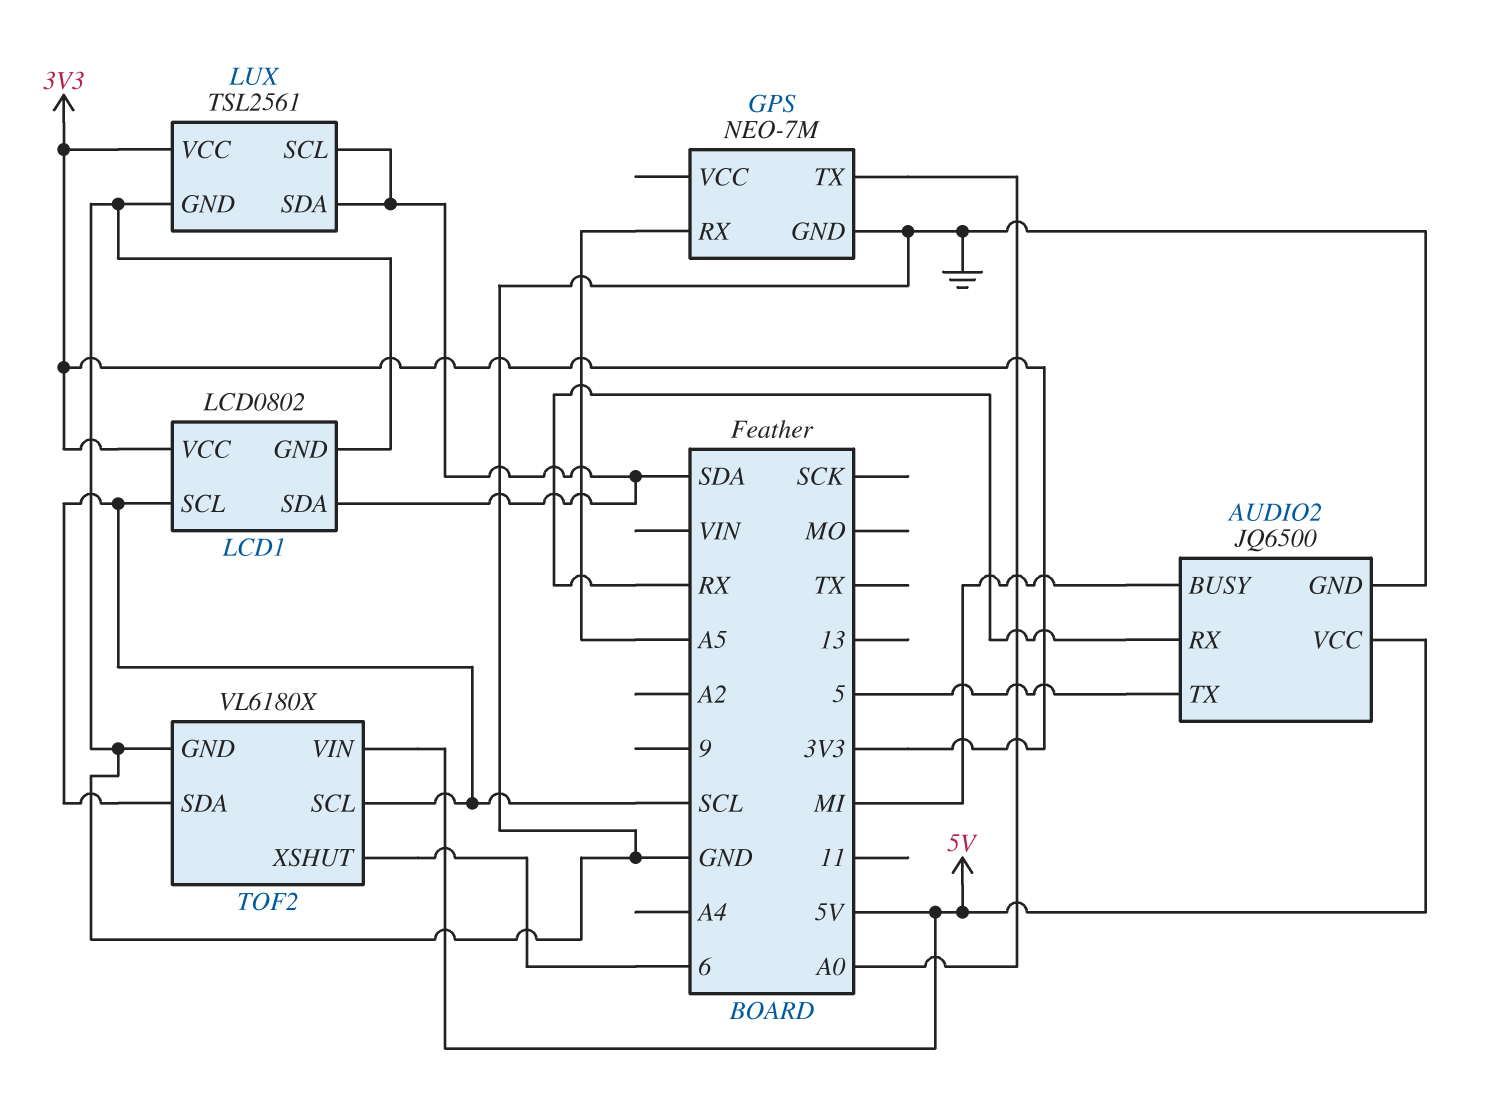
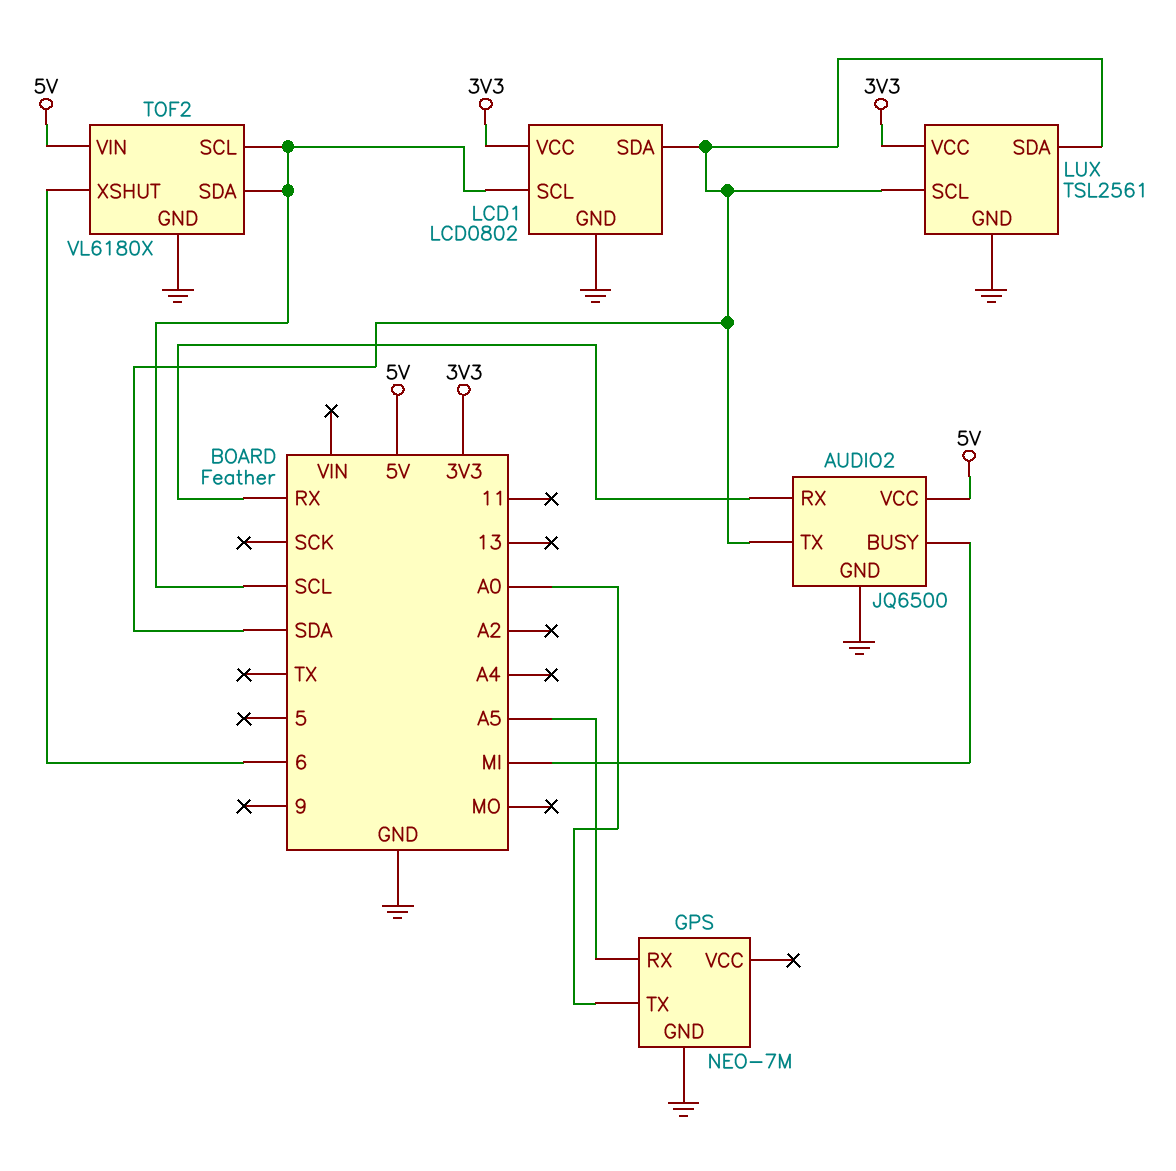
AUDIO2 pin TX: 5 -> SDA

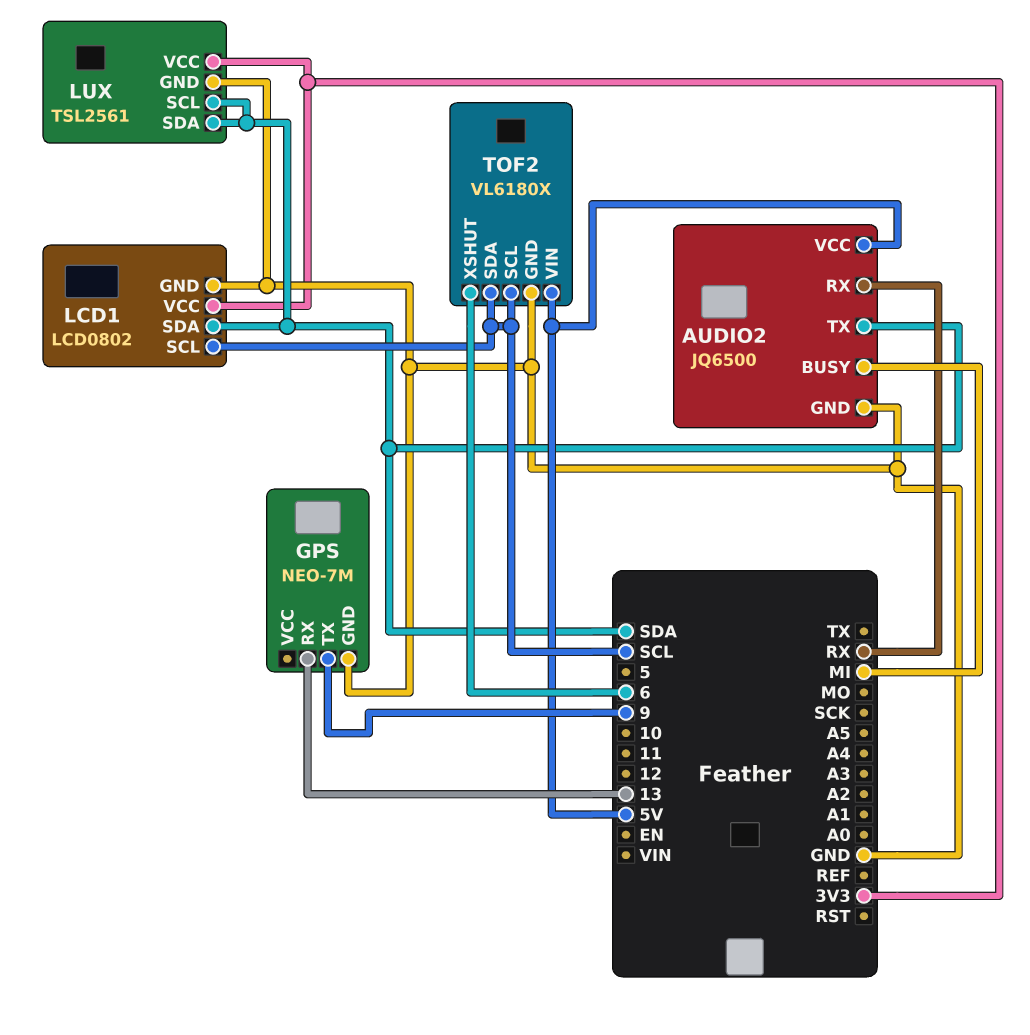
GPS pin RX: A5 -> 13
GPS pin TX: A0 -> 9

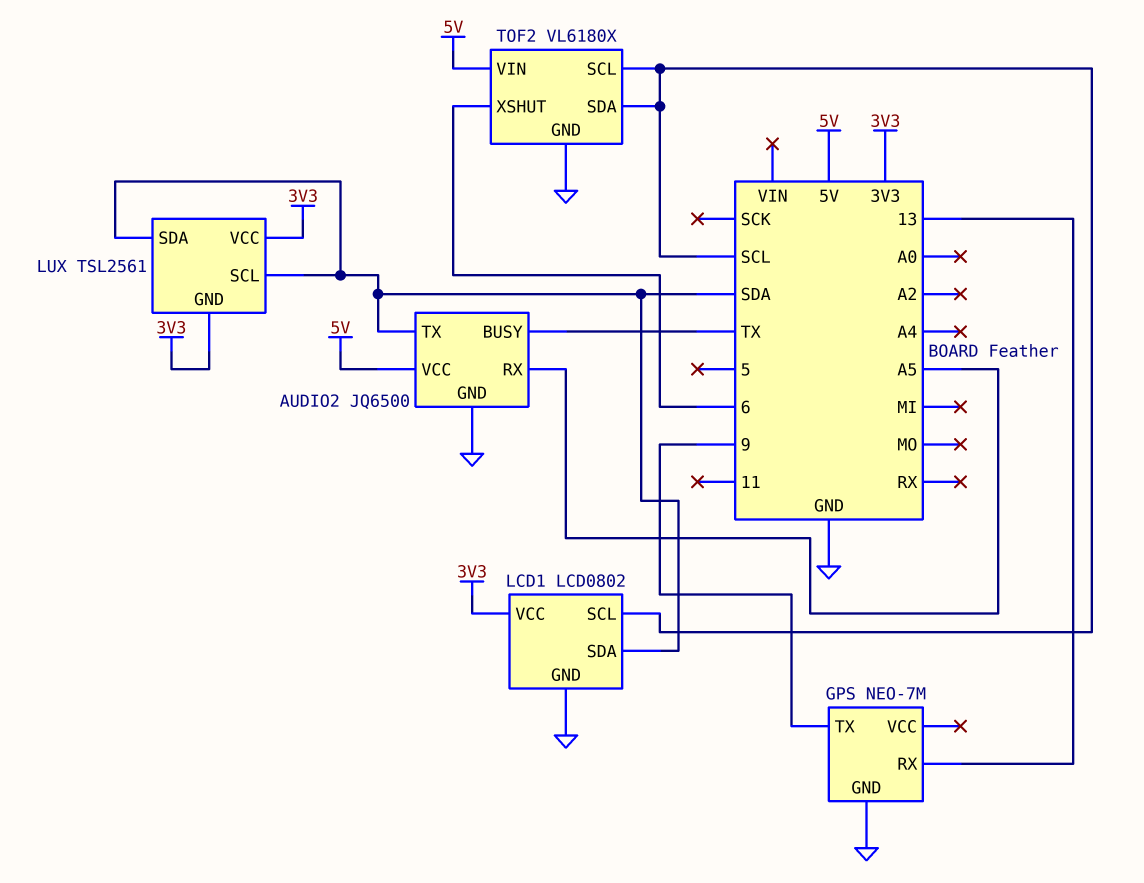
AUDIO2 pin BUSY: MI -> TX
AUDIO2 pin RX: RX -> A5
LUX pin GND: GND -> 3V3

